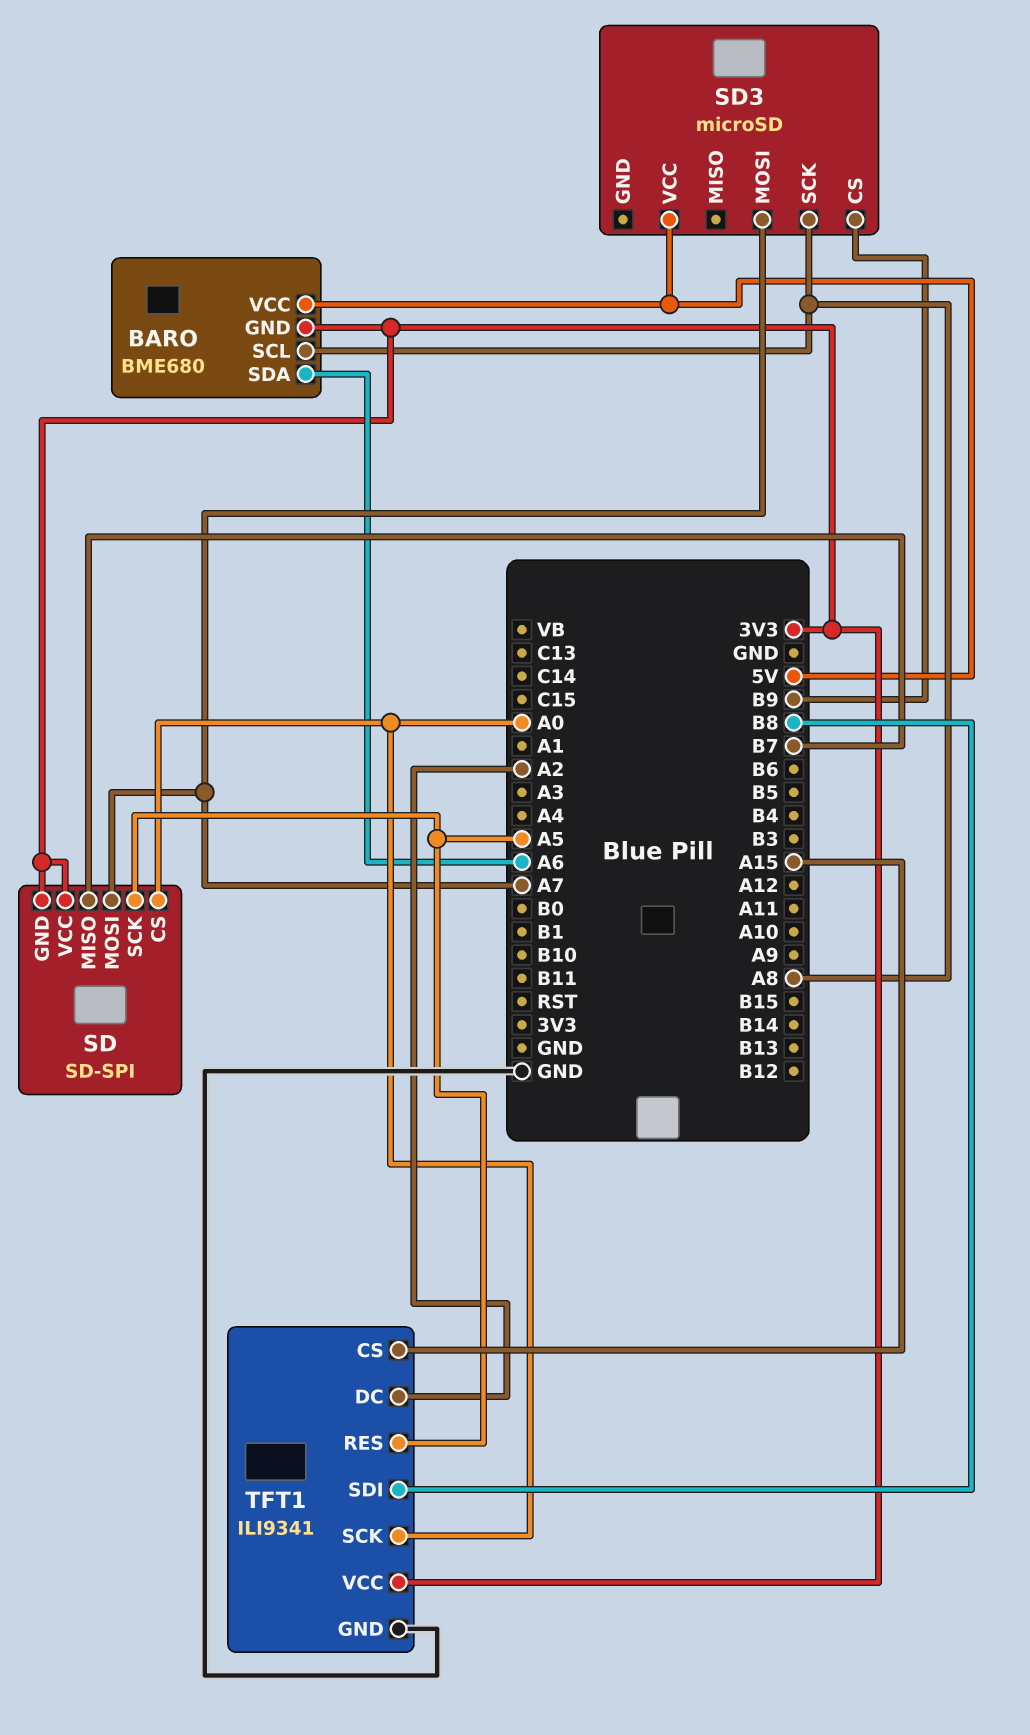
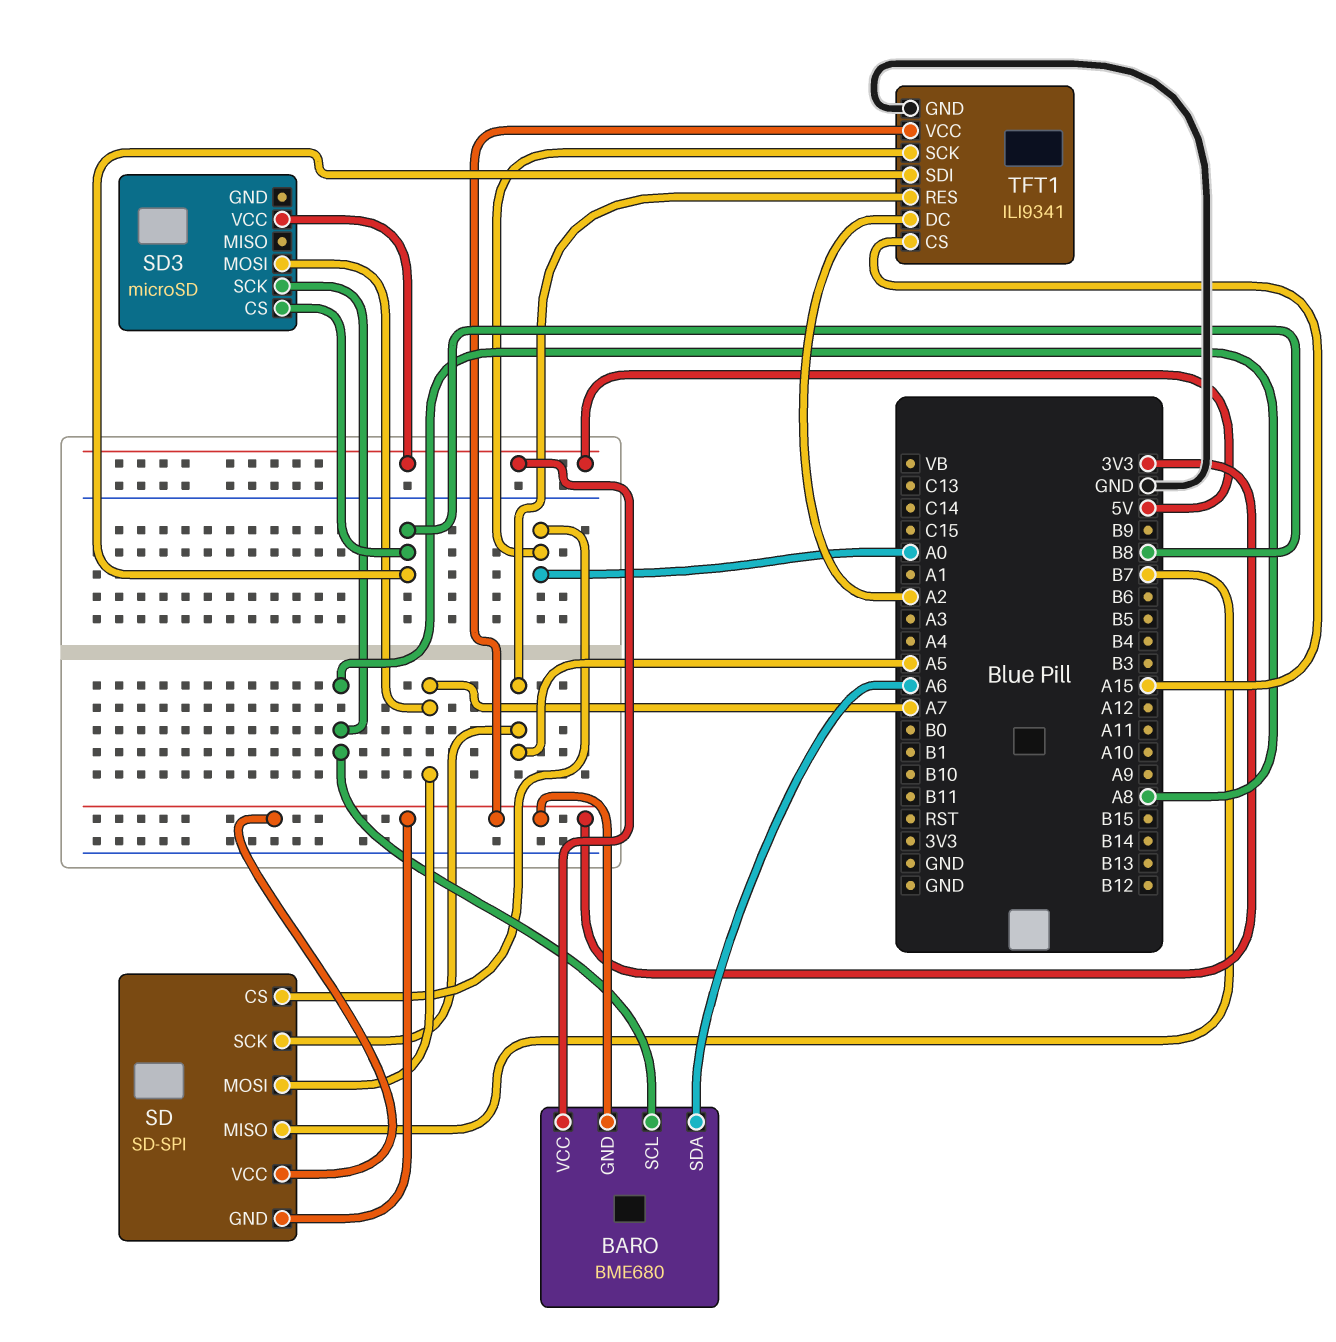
SD3 pin CS: B9 -> B8

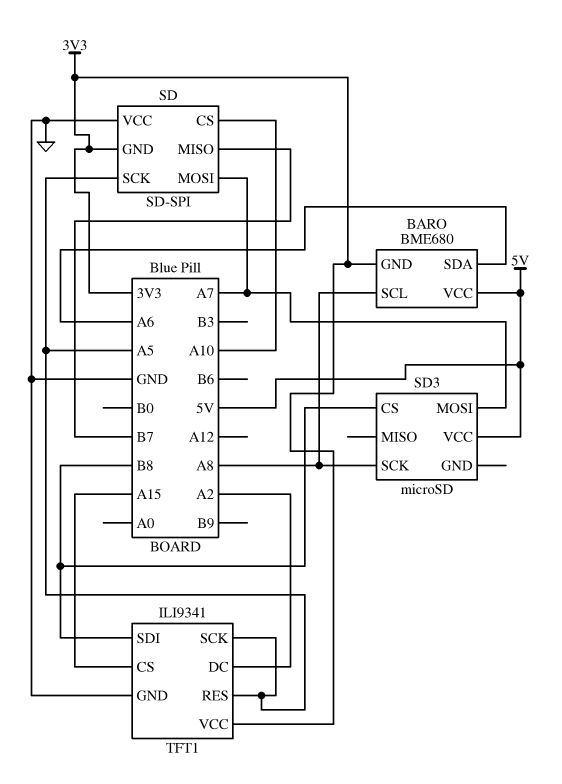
SD pin CS: A0 -> A10
SD pin VCC: 3V3 -> GND
TFT1 pin SCK: A0 -> A5

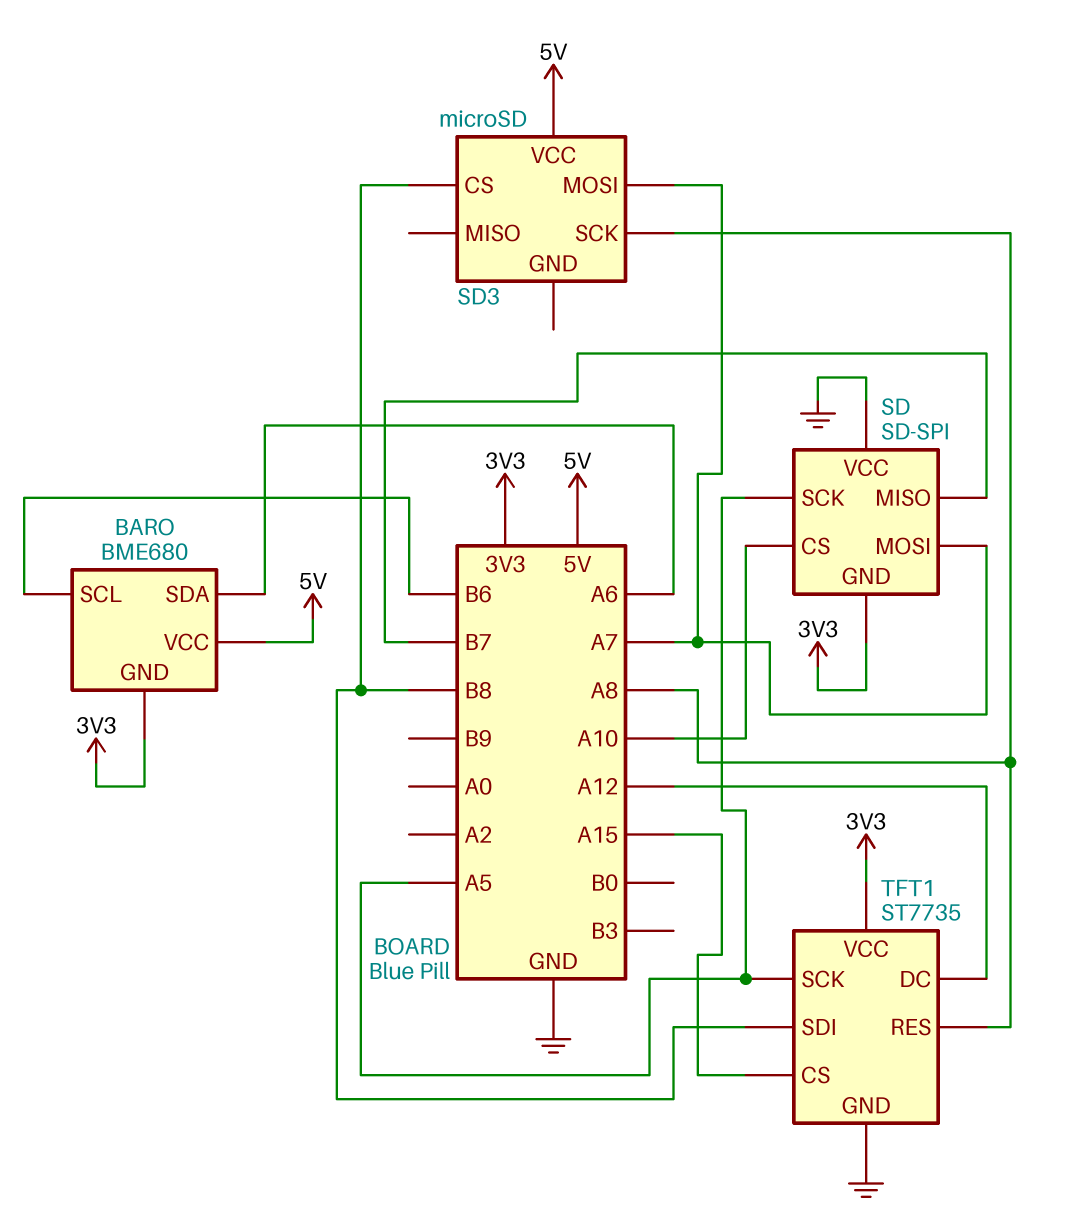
BARO pin SCL: A8 -> B6
TFT1: ILI9341 -> ST7735
TFT1 pin DC: A2 -> A12
TFT1 pin RES: A5 -> A8

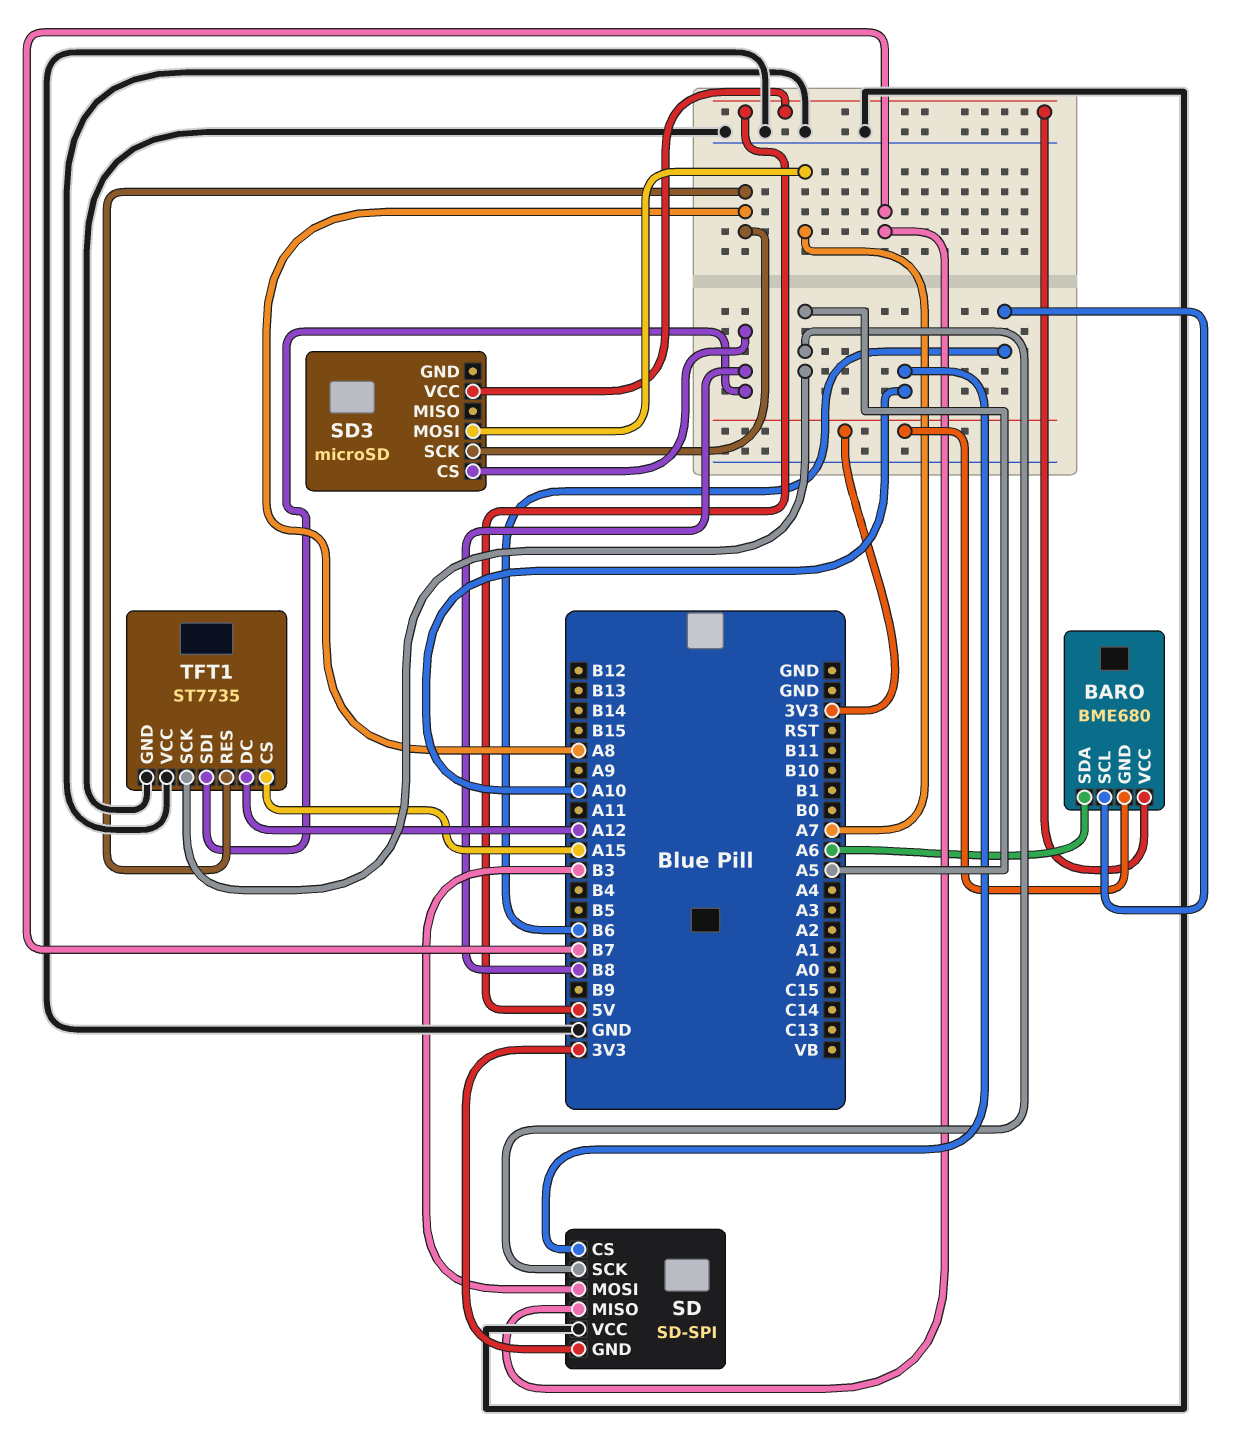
SD pin MOSI: A7 -> B3
TFT1 pin VCC: 3V3 -> GND

